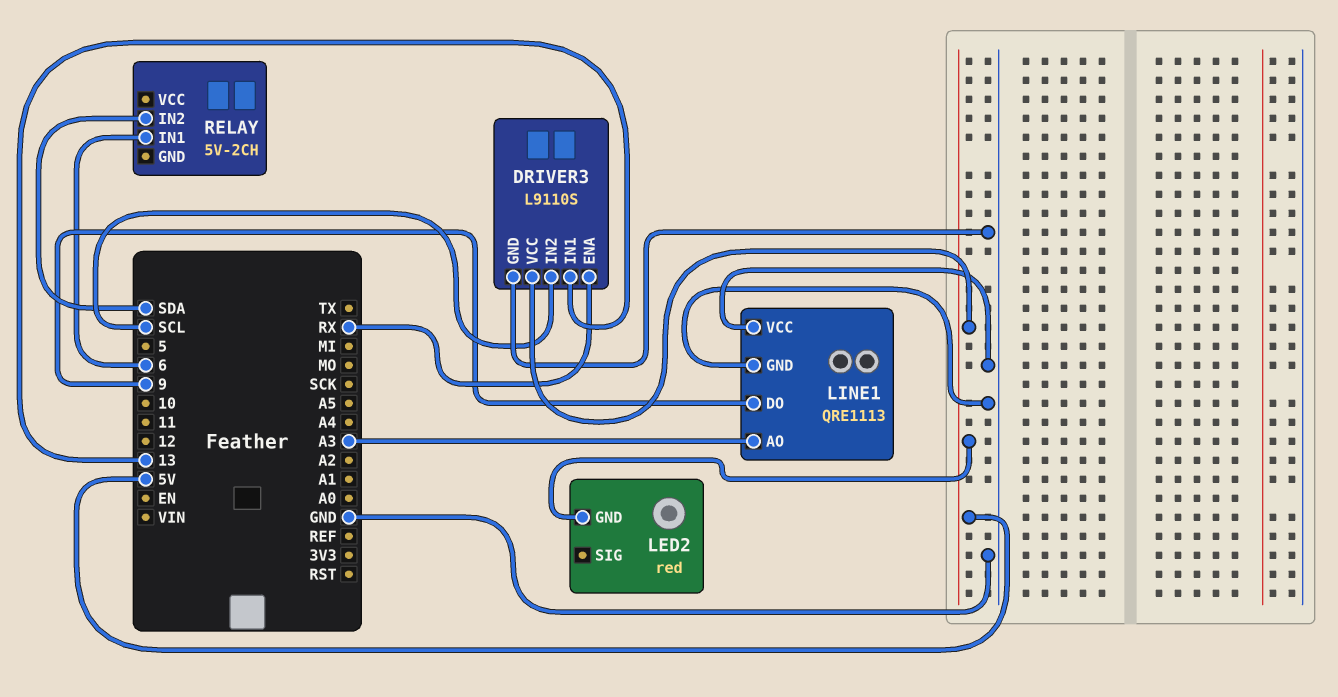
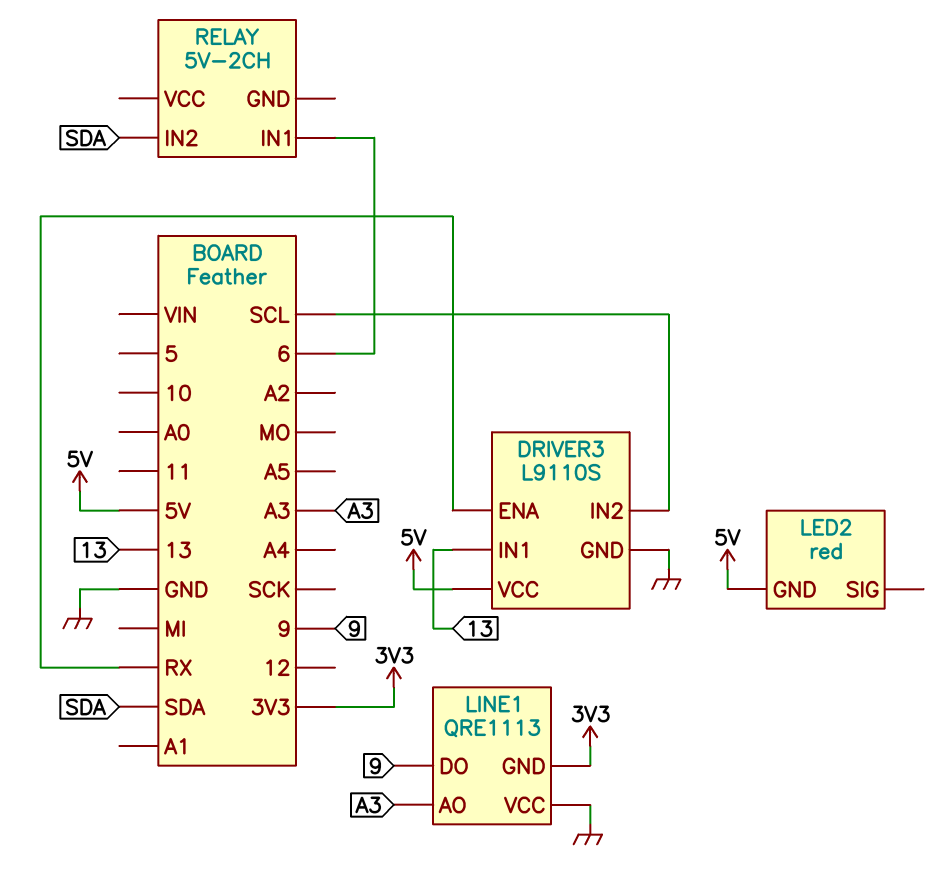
LINE1 pin GND: GND -> 3V3

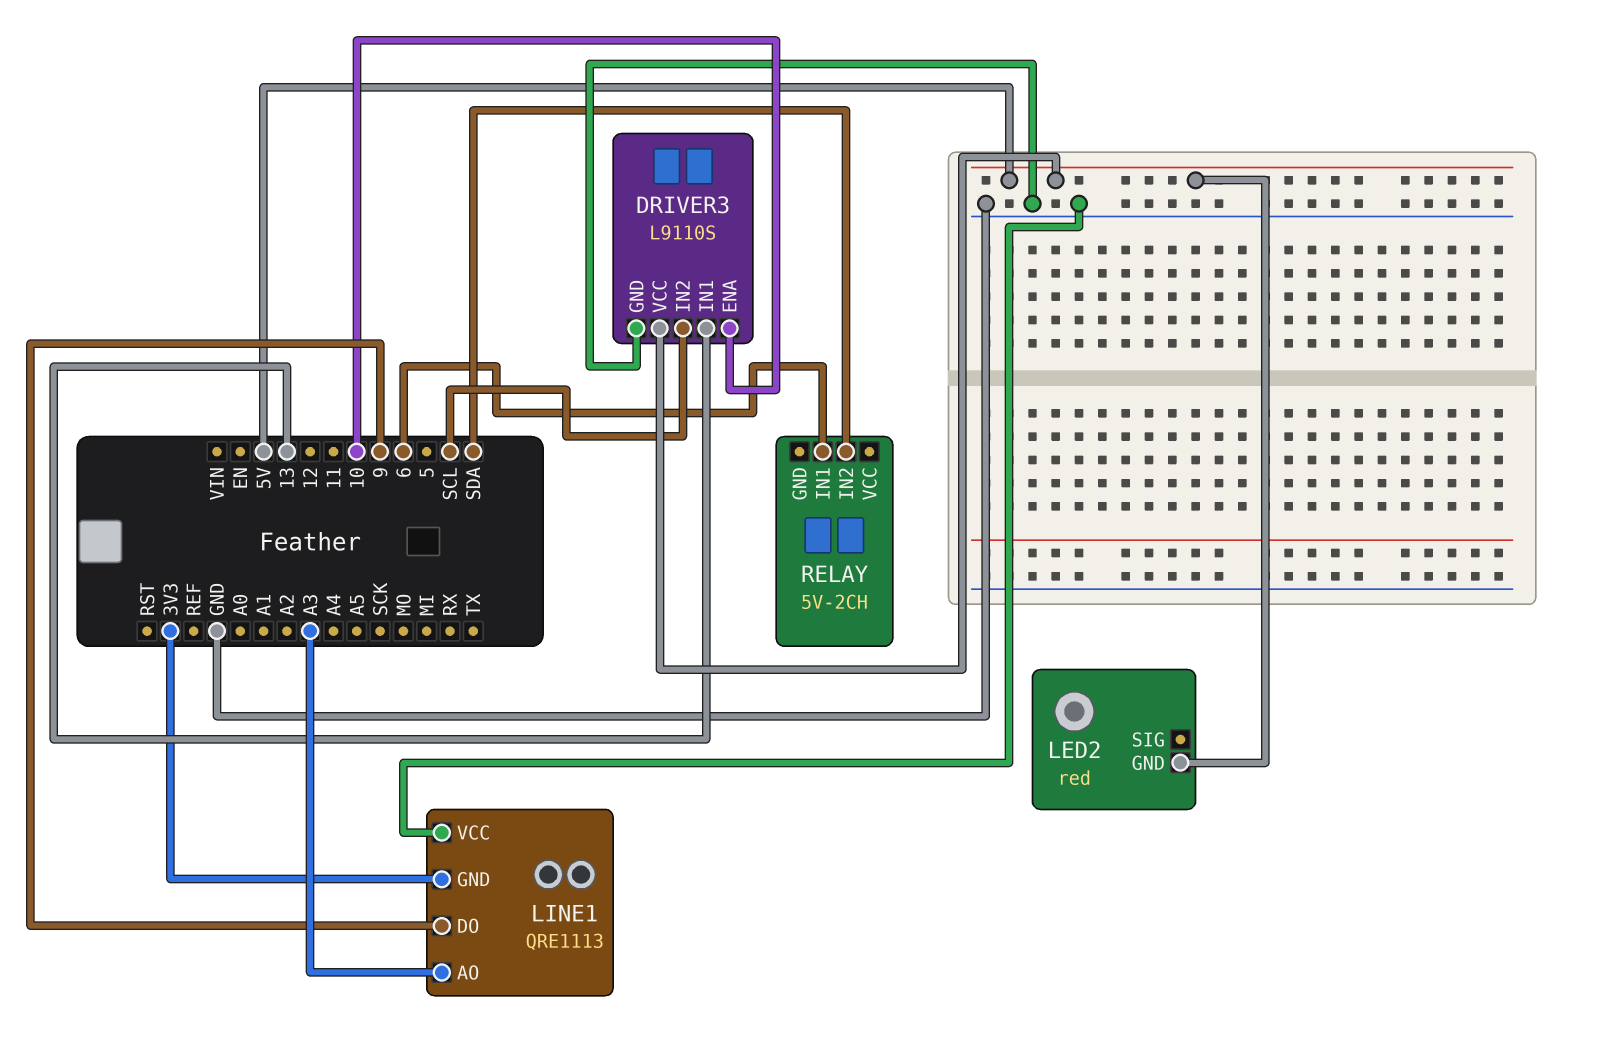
DRIVER3 pin ENA: RX -> 10

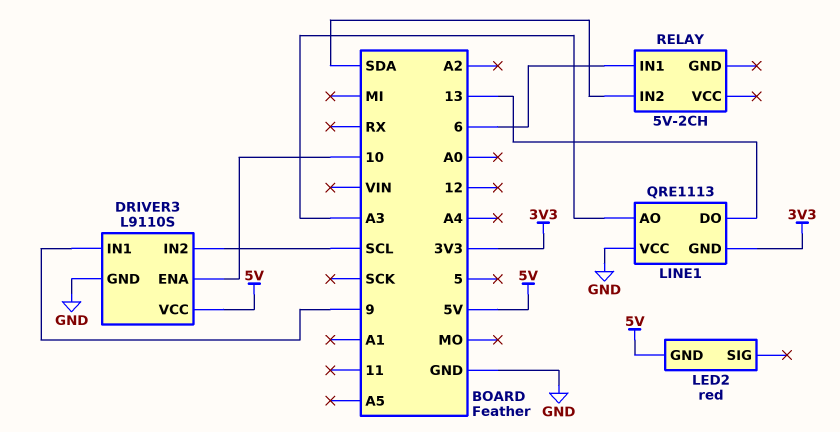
DRIVER3 pin IN1: 13 -> 9
LINE1 pin DO: 9 -> 13

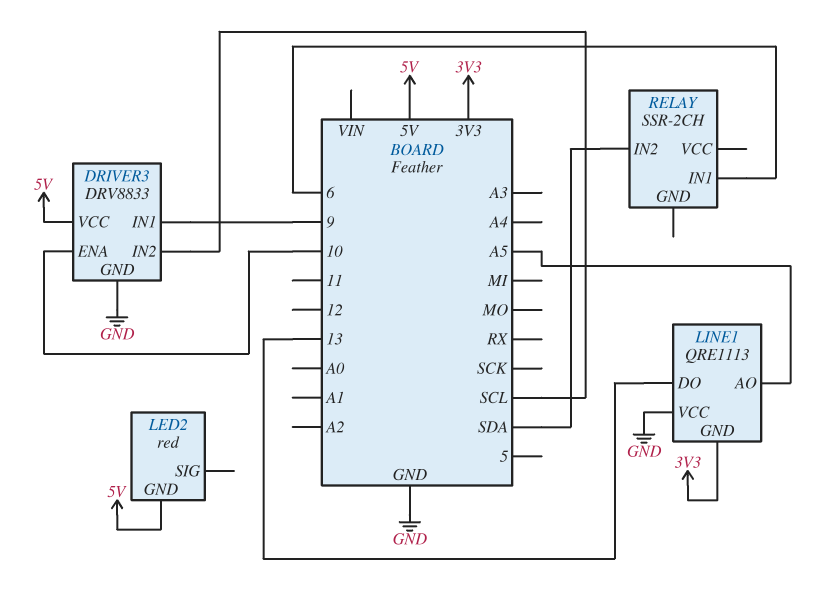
DRIVER3: L9110S -> DRV8833
LINE1 pin AO: A3 -> A5
RELAY: 5V-2CH -> SSR-2CH

